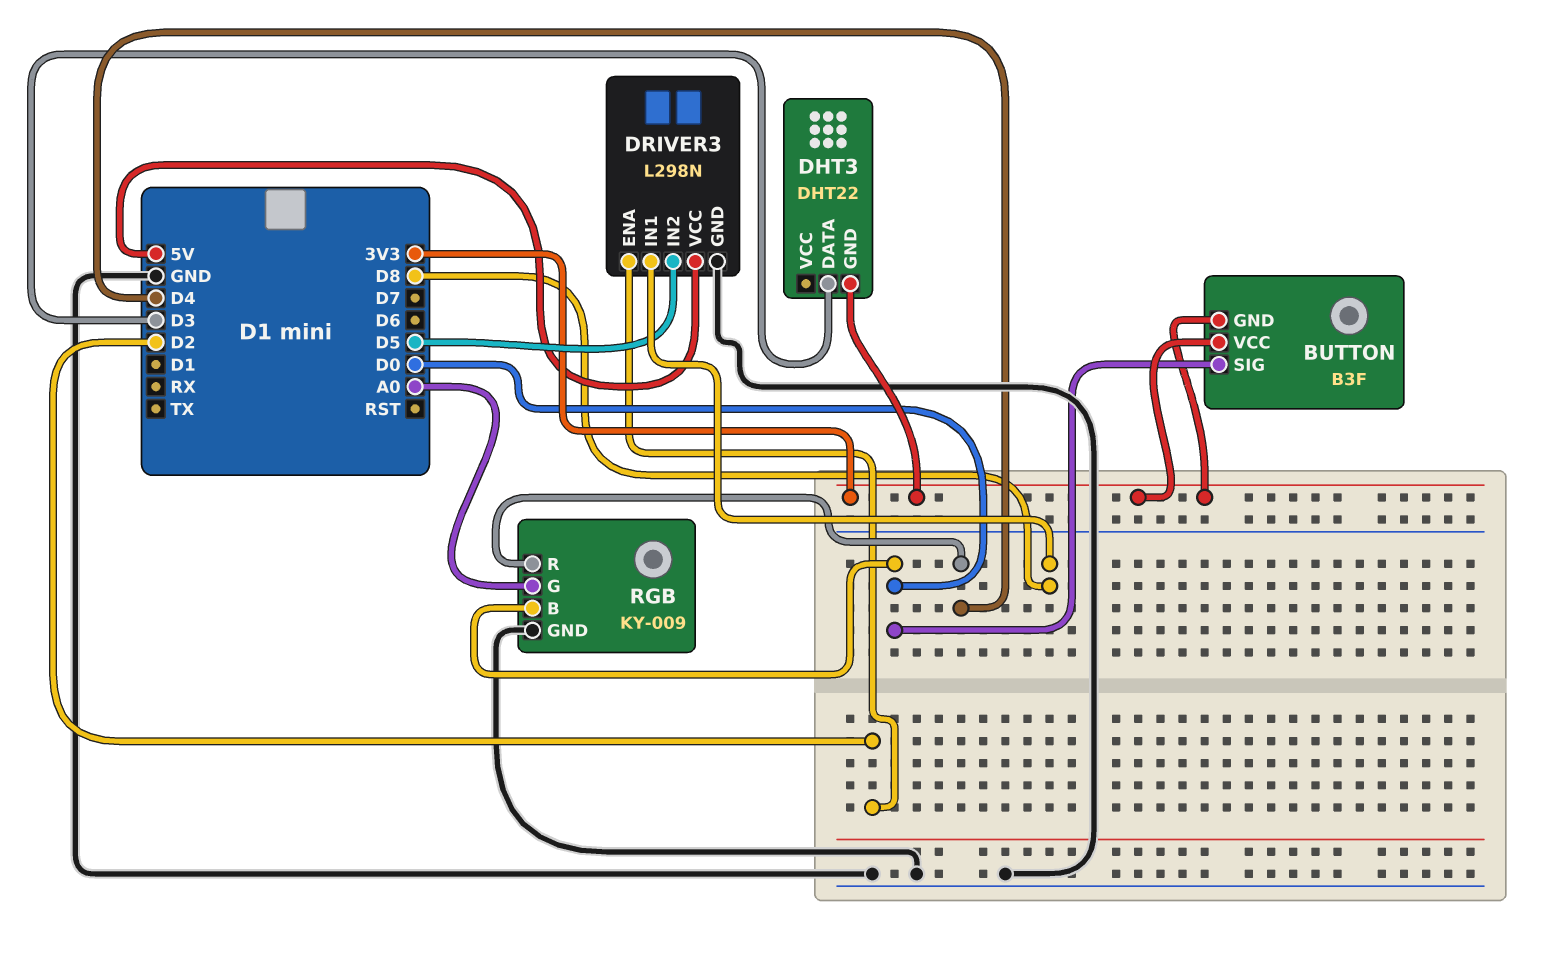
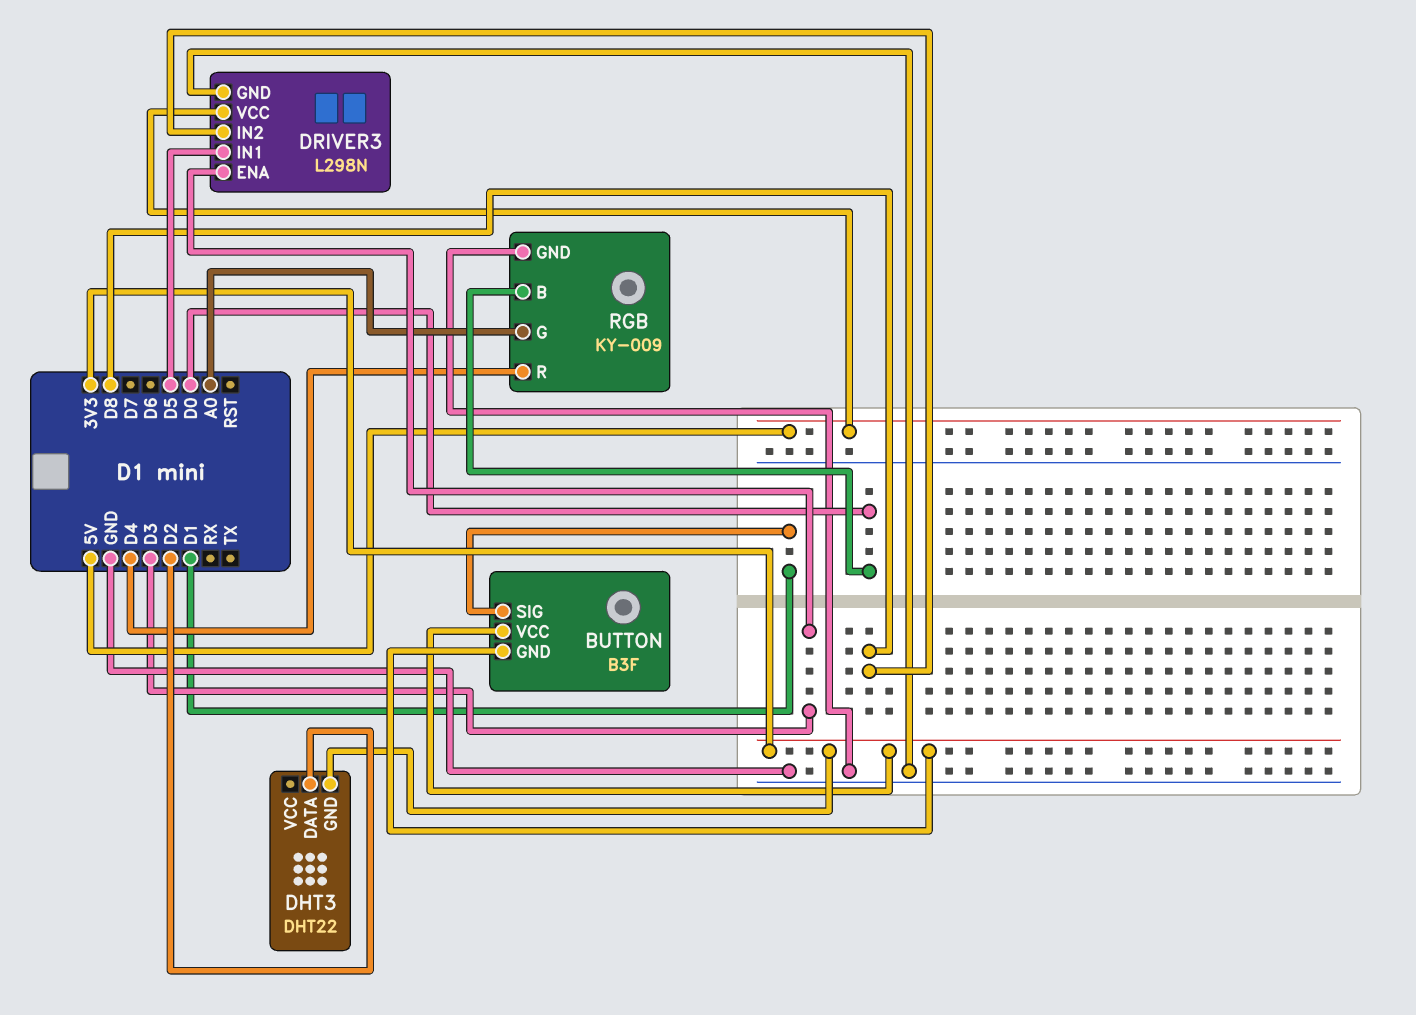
BUTTON pin SIG: D0 -> D1
DHT3 pin DATA: D3 -> D2
DRIVER3 pin ENA: D2 -> D3
DRIVER3 pin IN1: D8 -> D5
DRIVER3 pin IN2: D5 -> D8

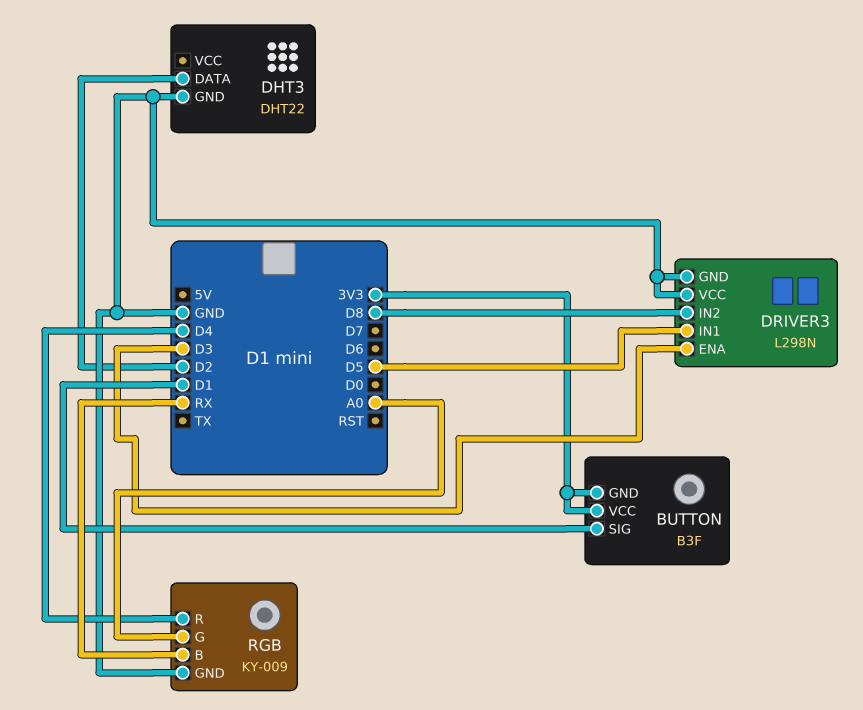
DHT3 pin GND: 3V3 -> GND
DRIVER3 pin VCC: 5V -> GND
RGB pin B: D0 -> RX

